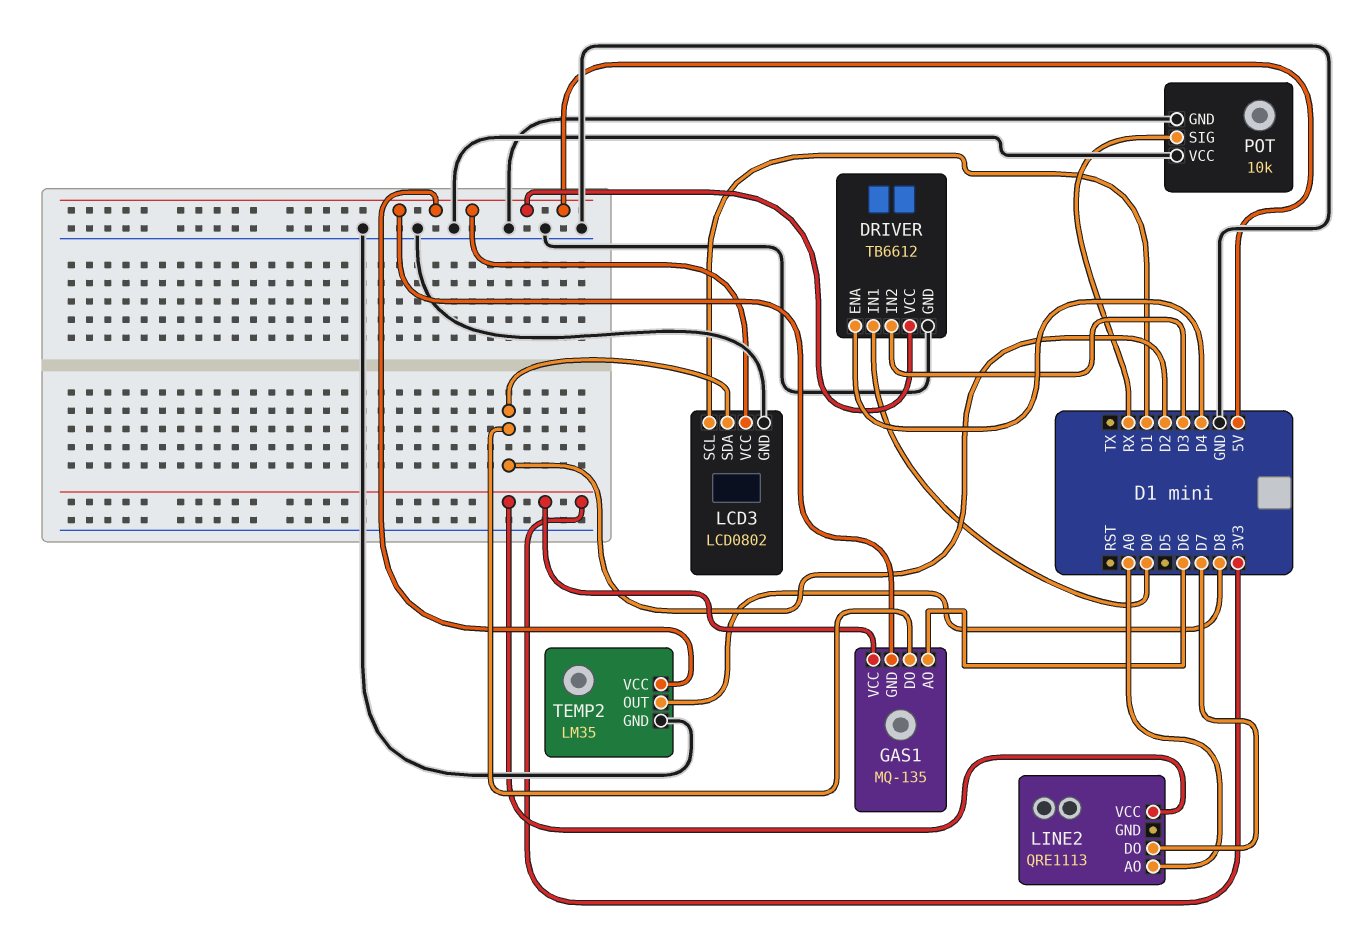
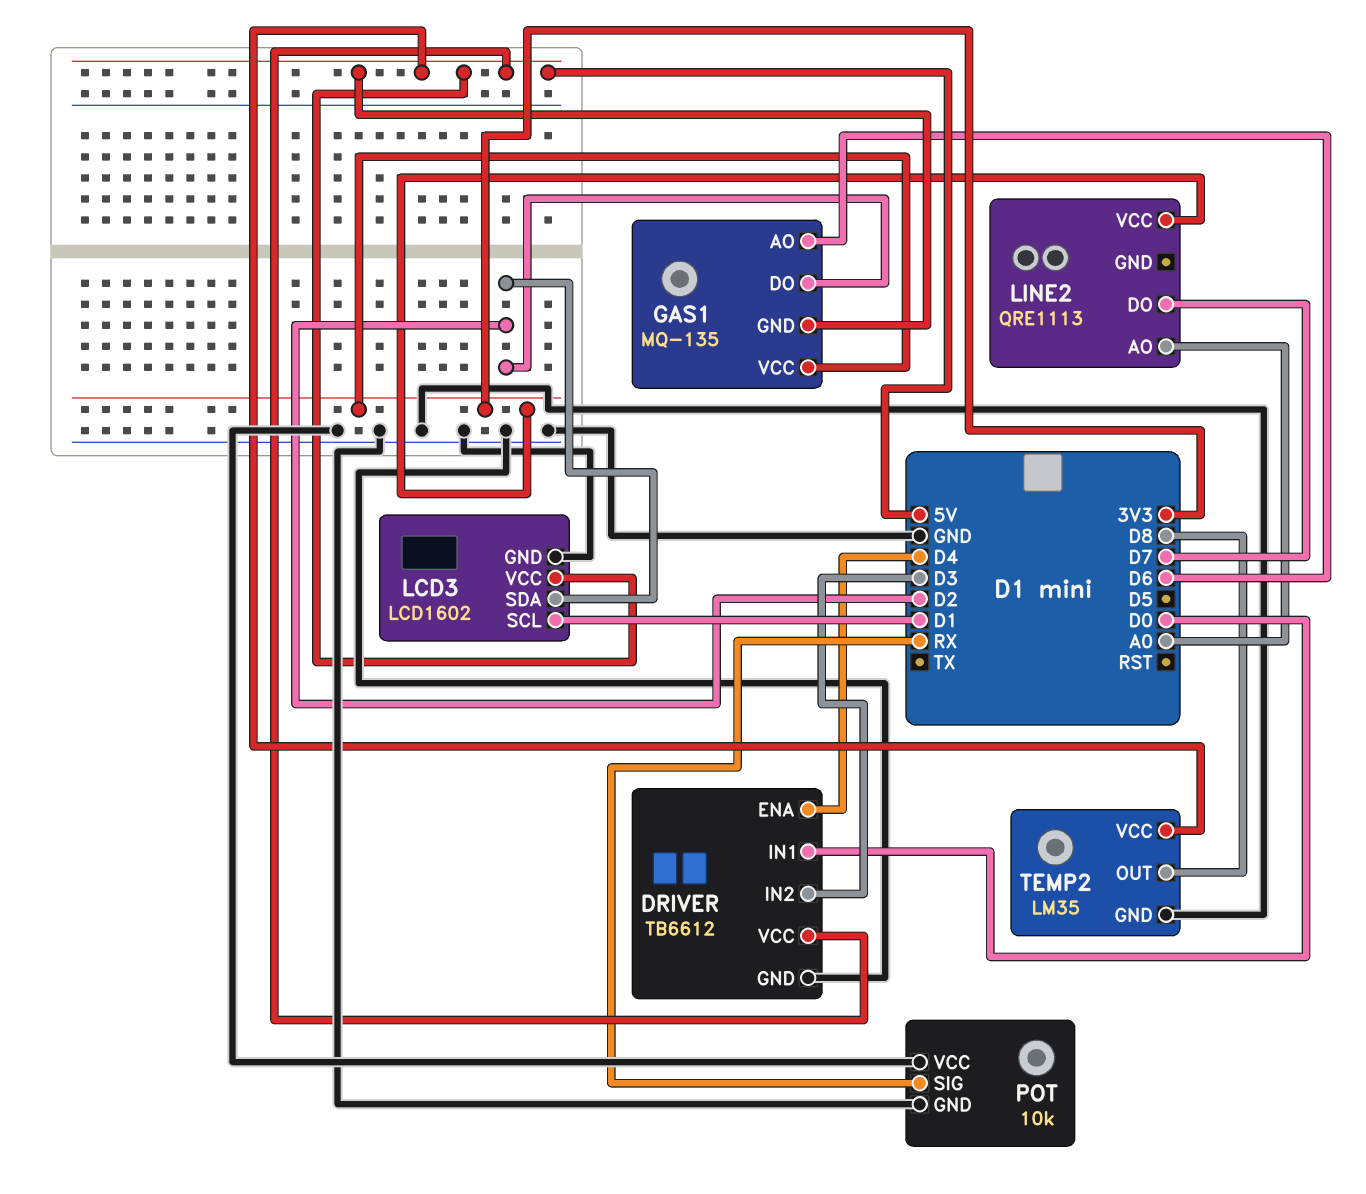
LCD3: LCD0802 -> LCD1602

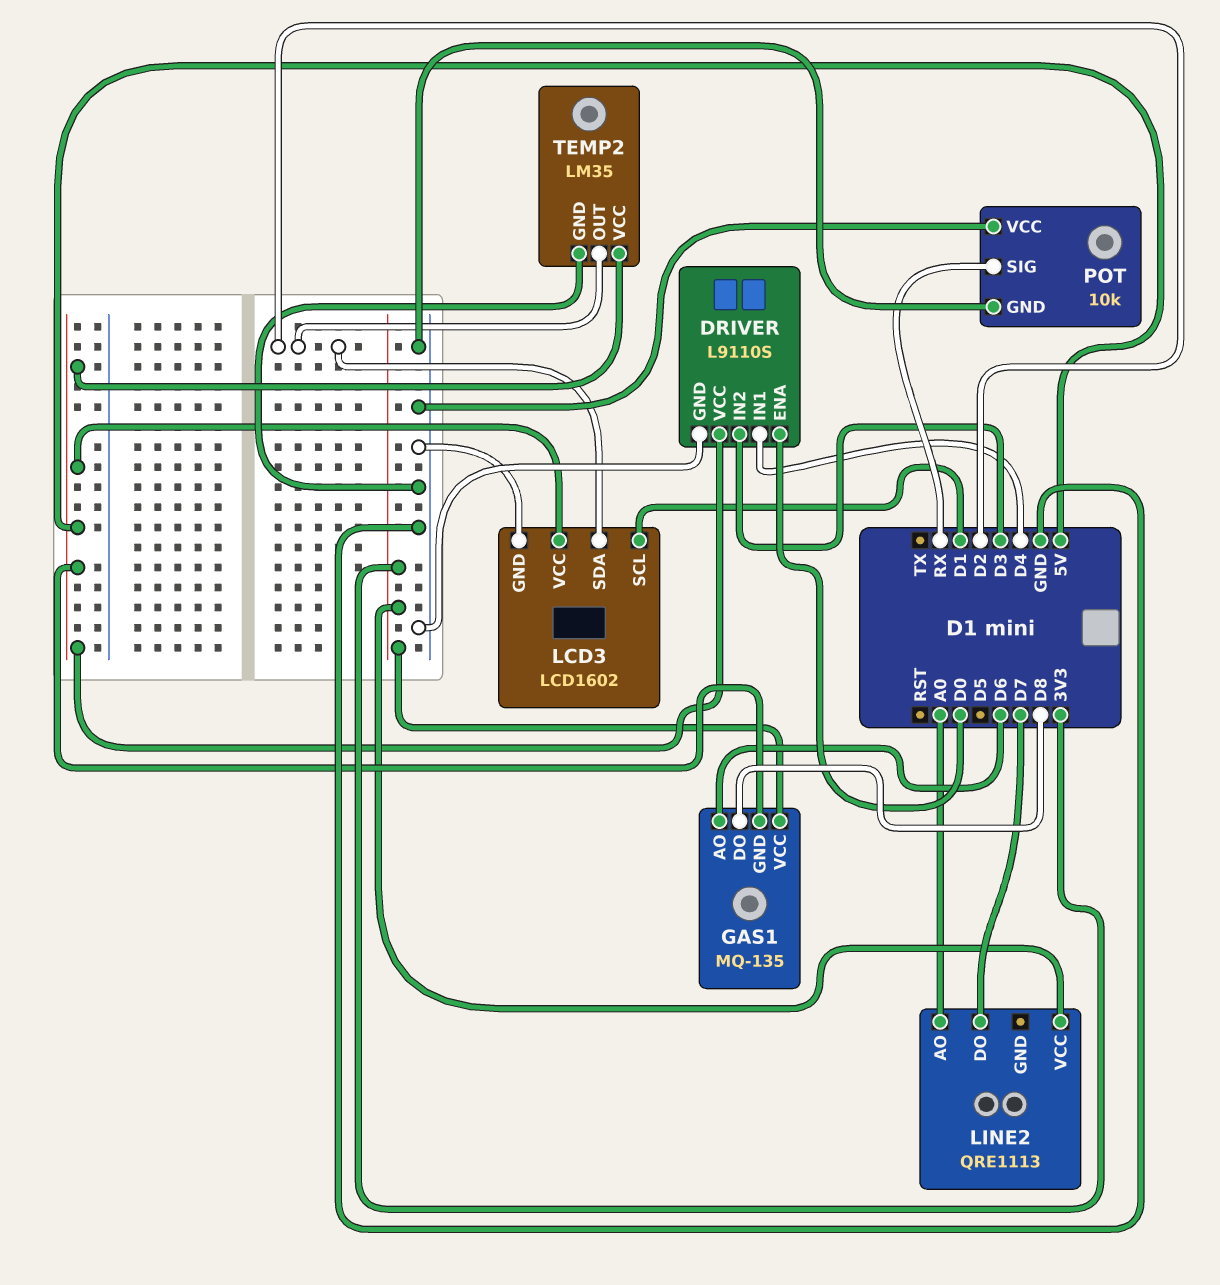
DRIVER: TB6612 -> L9110S
DRIVER pin ENA: D4 -> D0
DRIVER pin IN1: D0 -> D4
GAS1 pin DO: D2 -> D8
TEMP2 pin OUT: D8 -> D2

